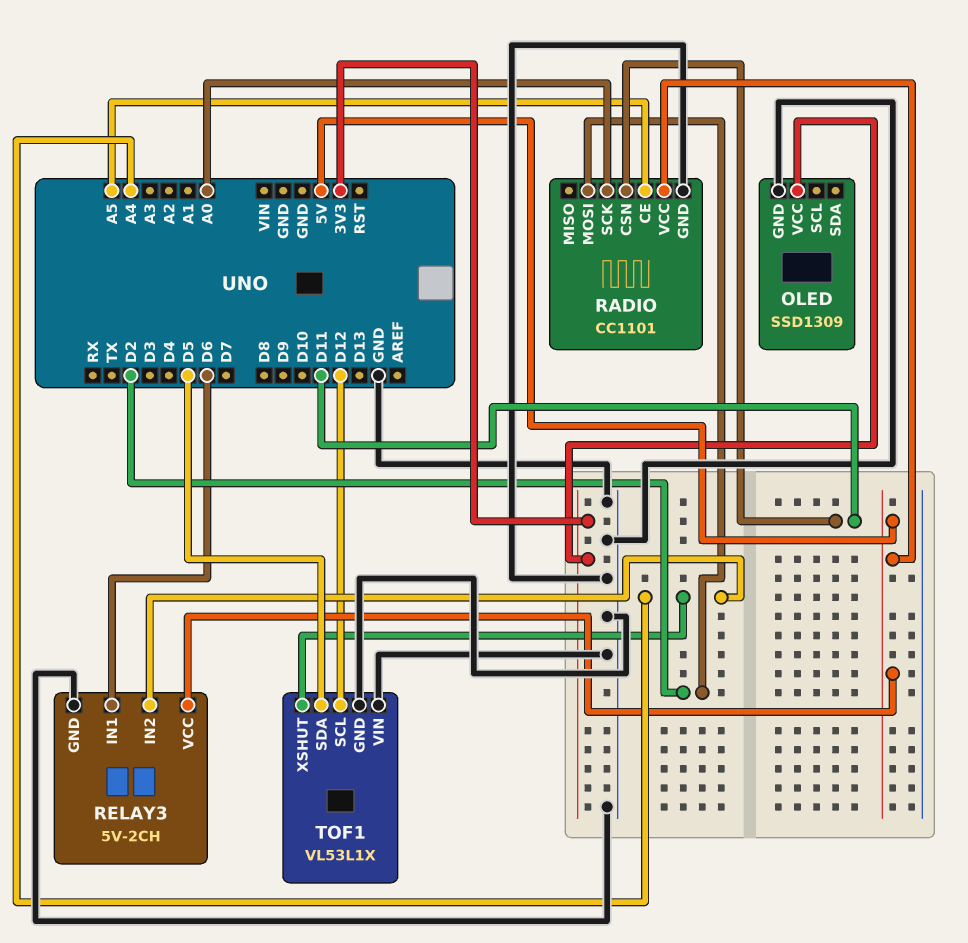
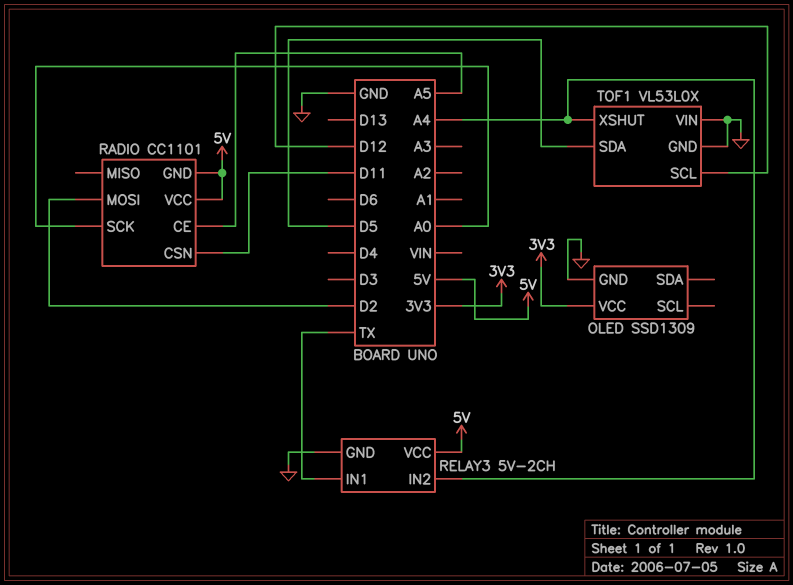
RADIO pin GND: GND -> 5V
RELAY3 pin IN1: D6 -> TX
TOF1: VL53L1X -> VL53L0X

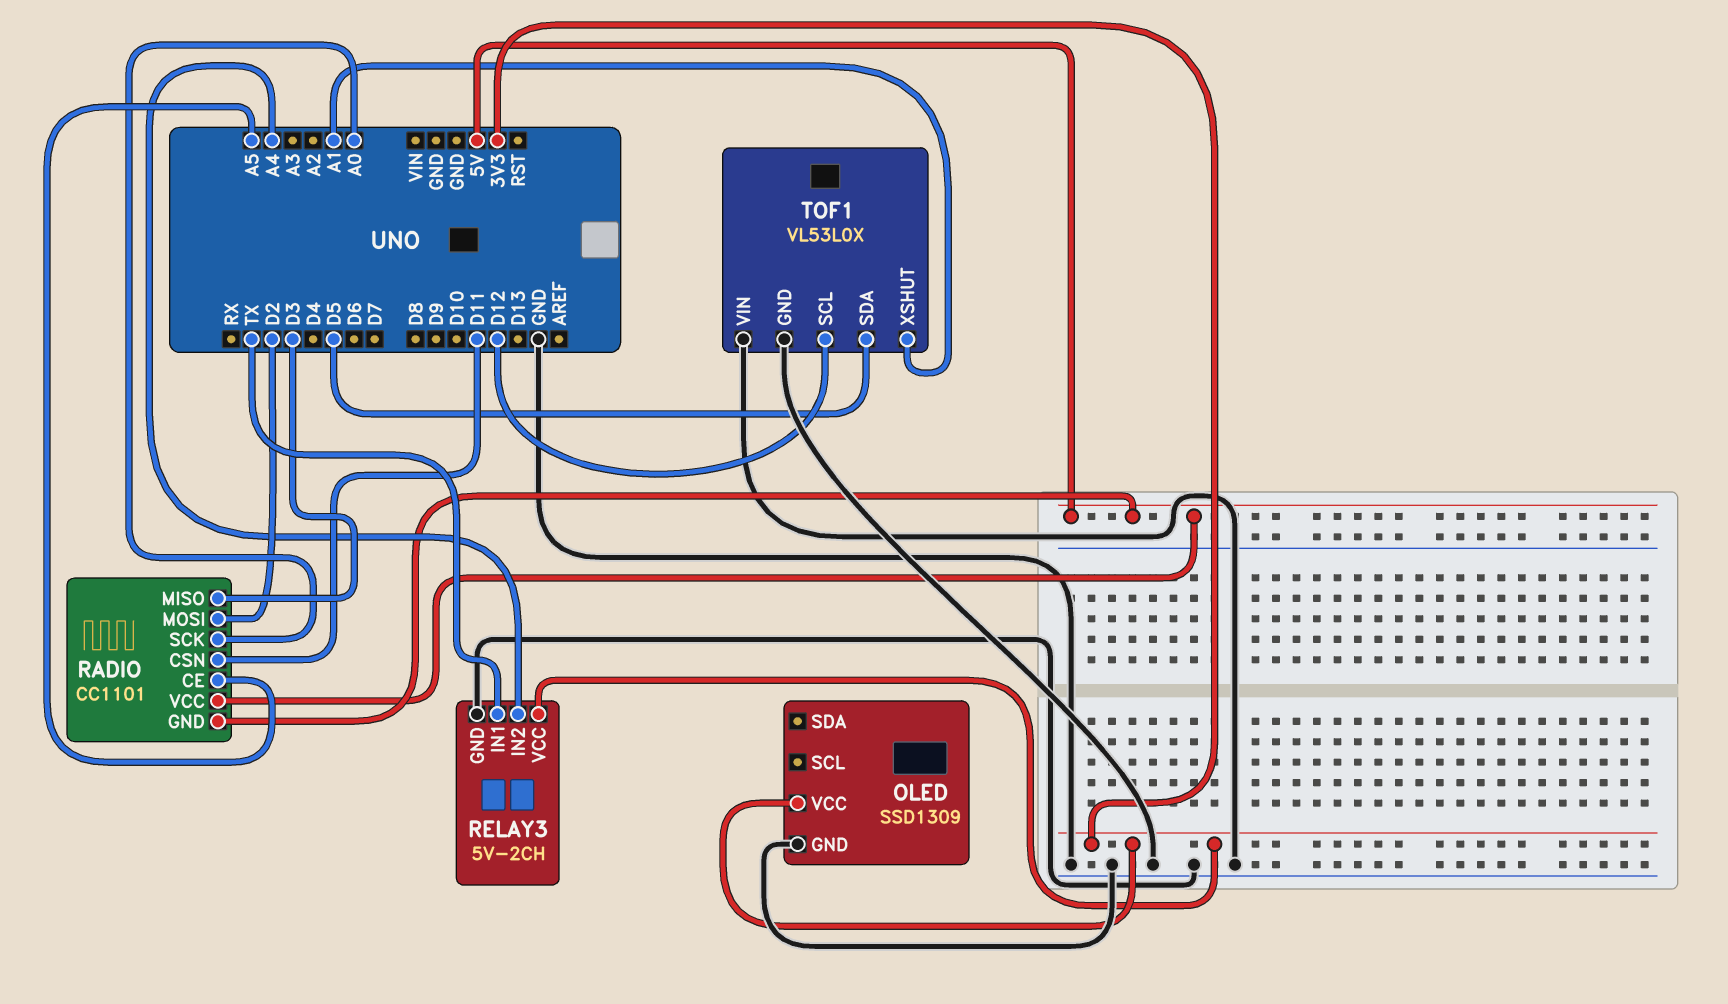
RADIO pin MISO: none -> D3
RELAY3 pin VCC: 5V -> 3V3
TOF1 pin XSHUT: A4 -> A1

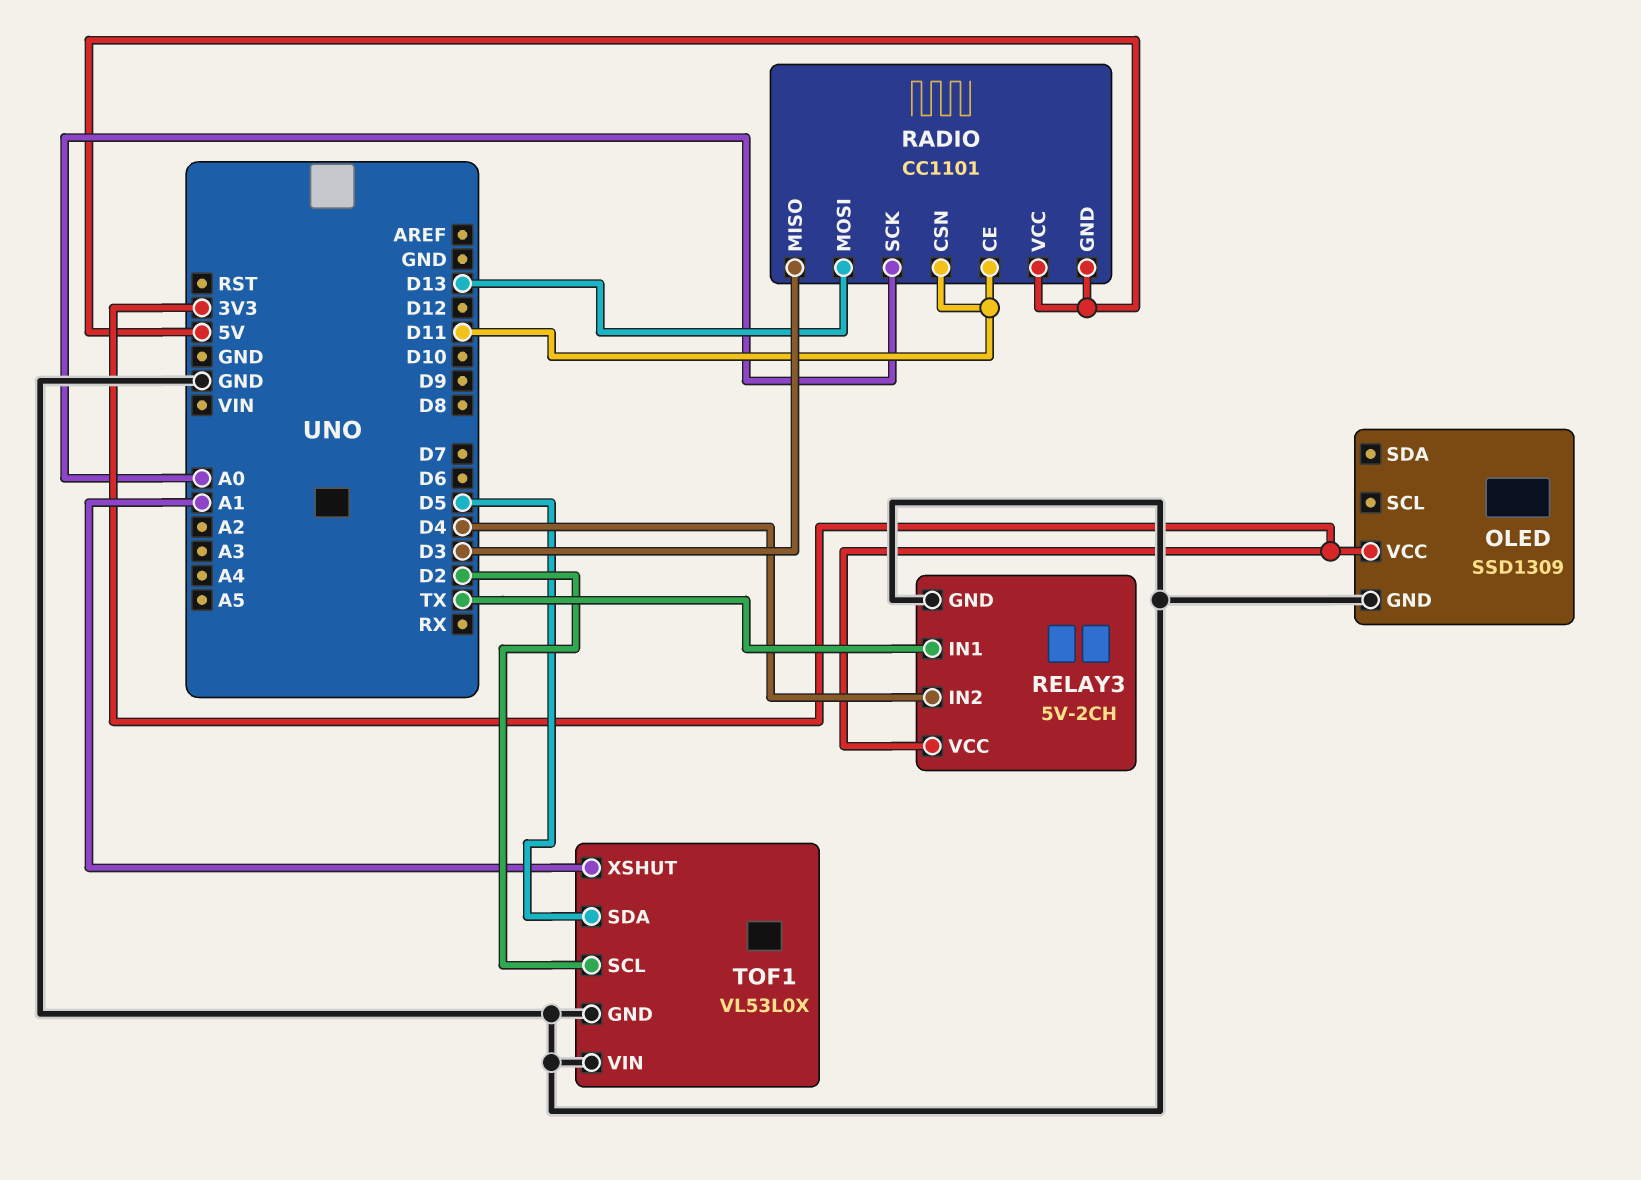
RADIO pin CE: A5 -> D11
RADIO pin MOSI: D2 -> D13
RELAY3 pin IN2: A4 -> D4
TOF1 pin SCL: D12 -> D2

